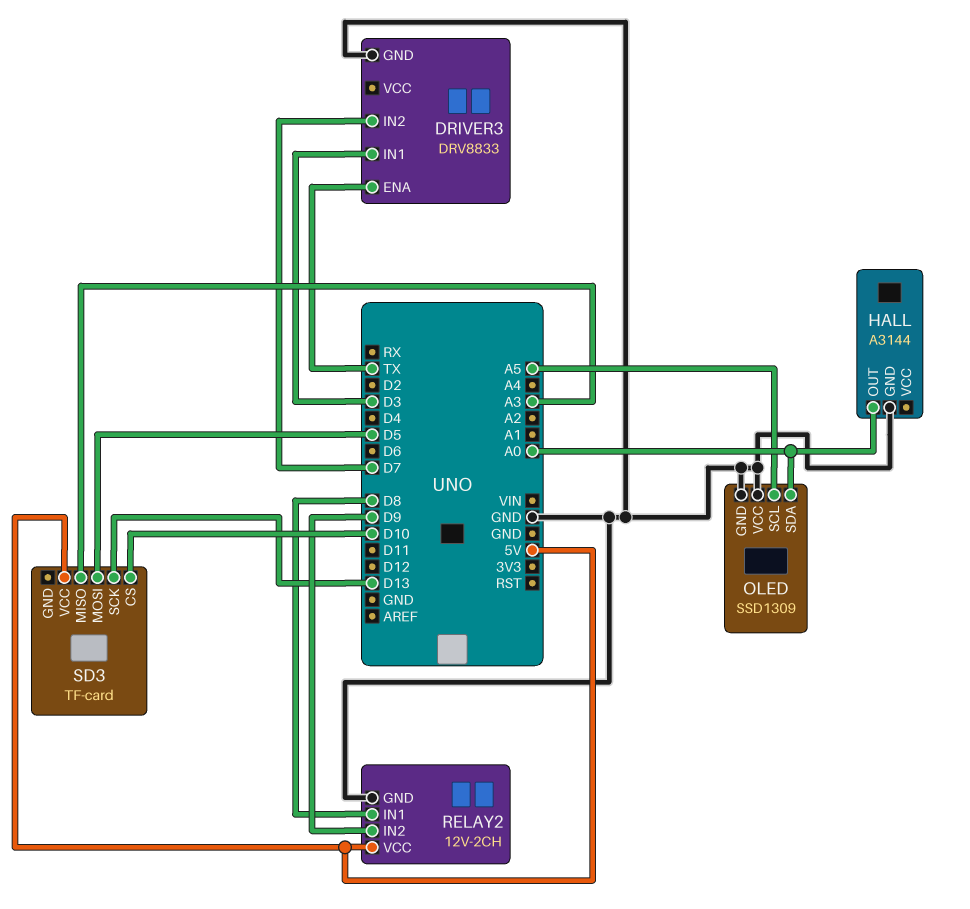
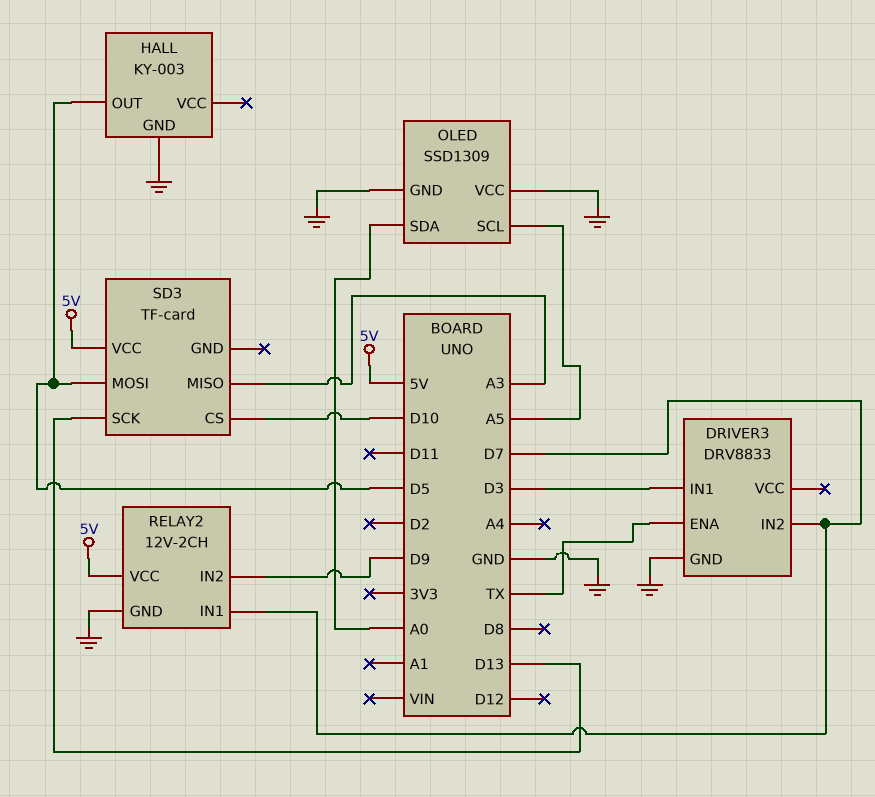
HALL: A3144 -> KY-003
HALL pin OUT: A0 -> D5
RELAY2 pin IN1: D8 -> D7

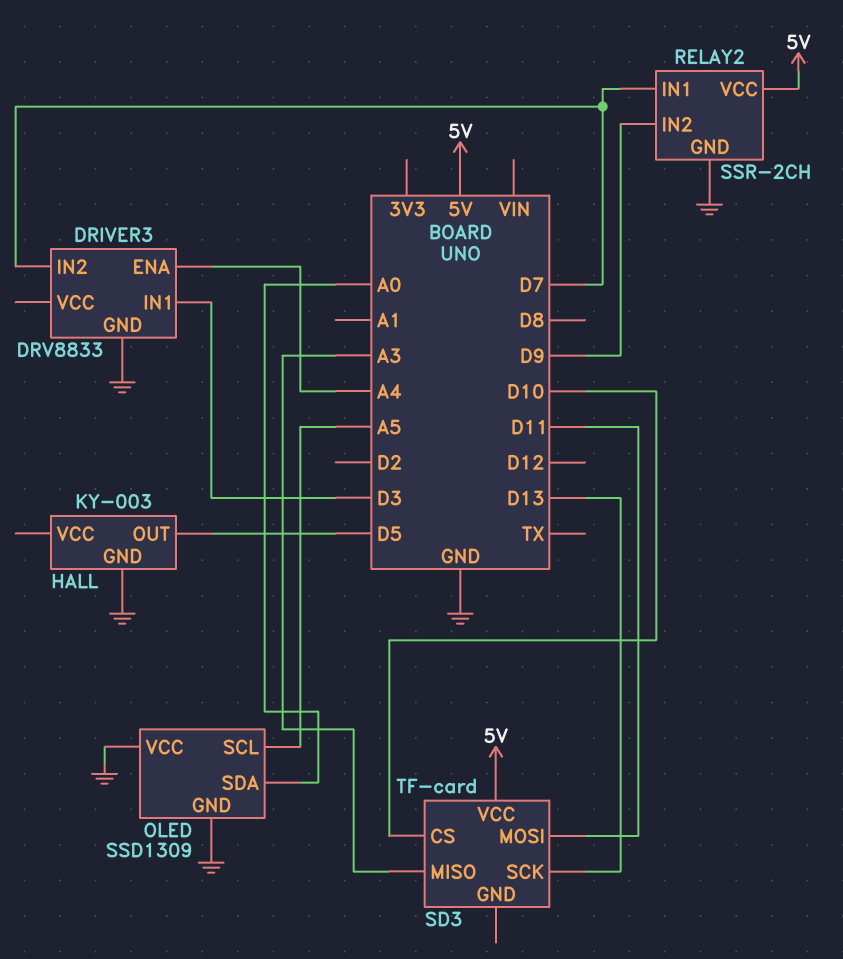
DRIVER3 pin ENA: TX -> A4
RELAY2: 12V-2CH -> SSR-2CH
SD3 pin MOSI: D5 -> D11

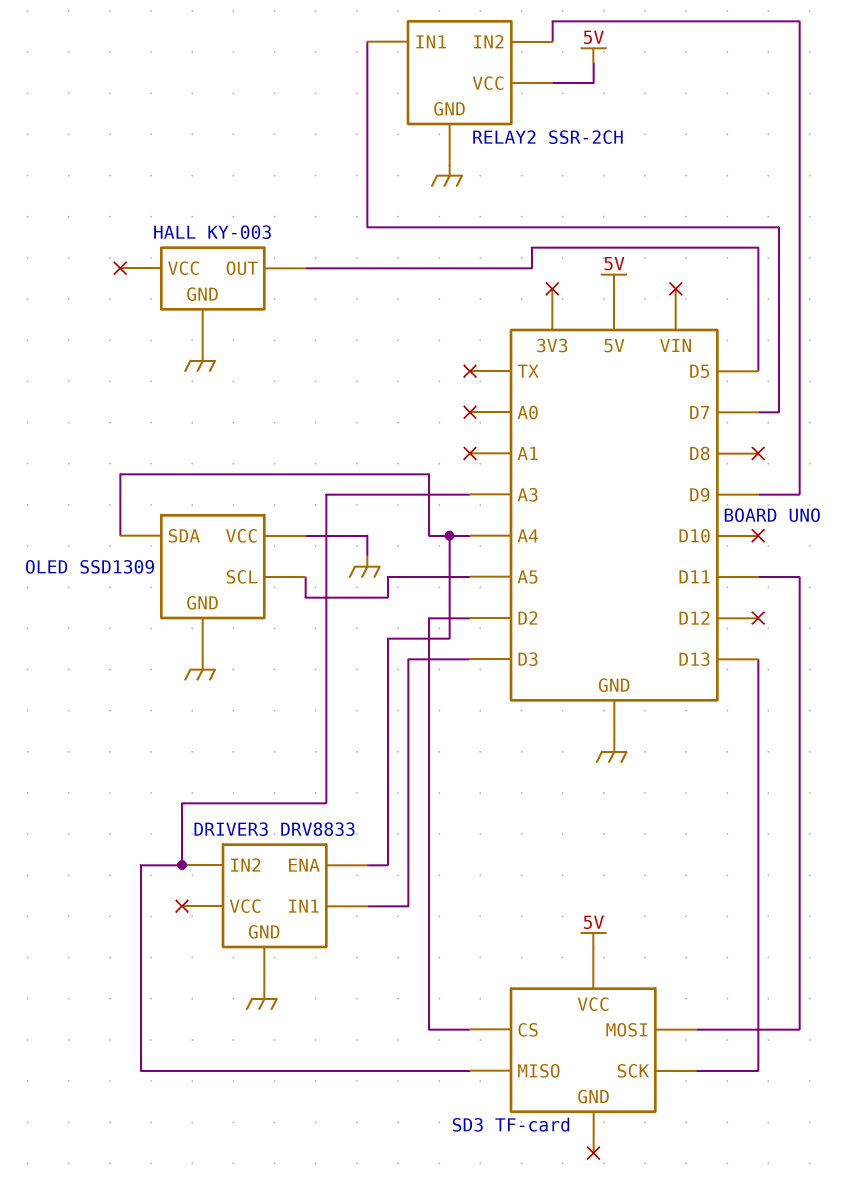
DRIVER3 pin IN2: D7 -> A3
OLED pin SDA: A0 -> A4
SD3 pin CS: D10 -> D2

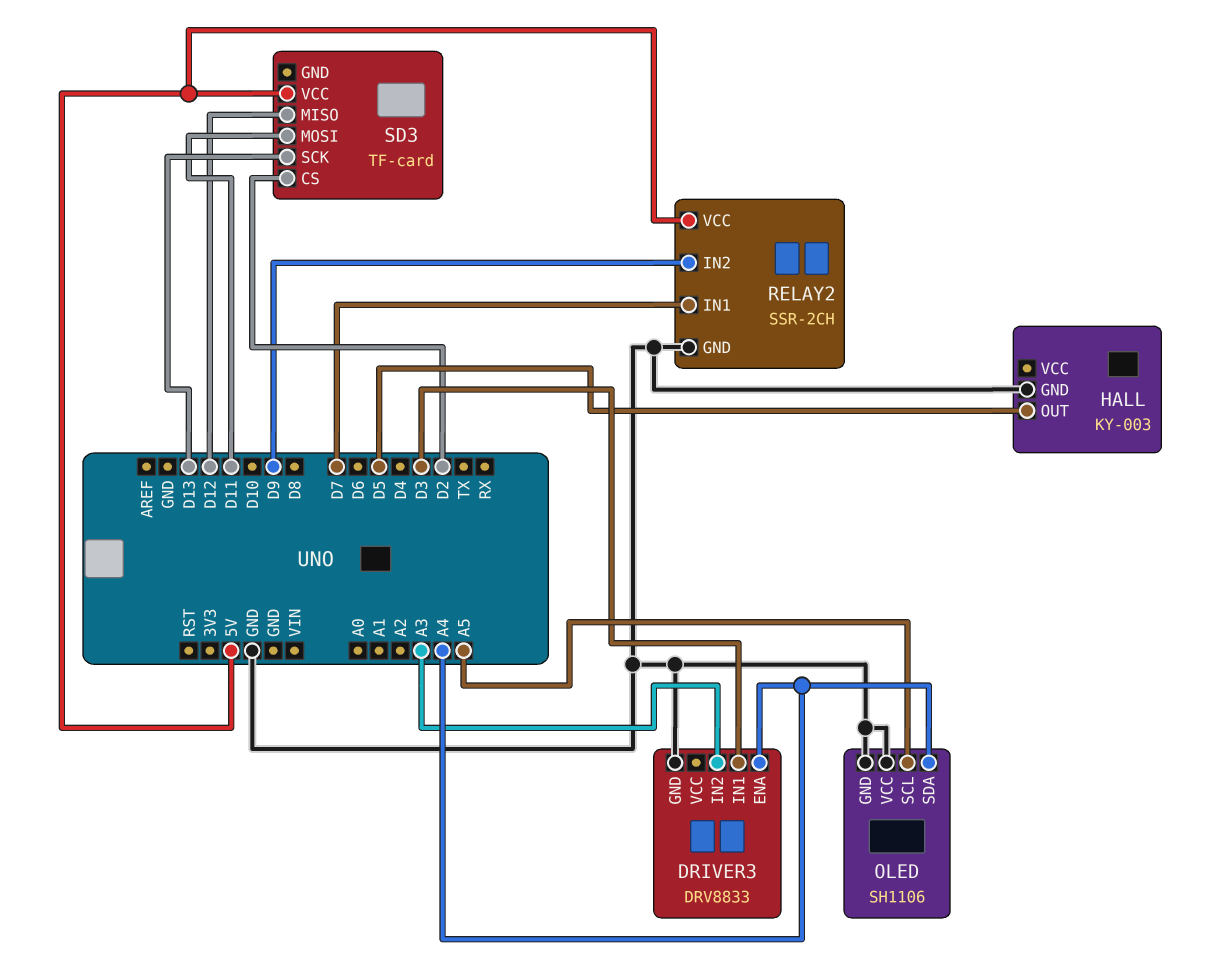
OLED: SSD1309 -> SH1106
SD3 pin MISO: A3 -> D12

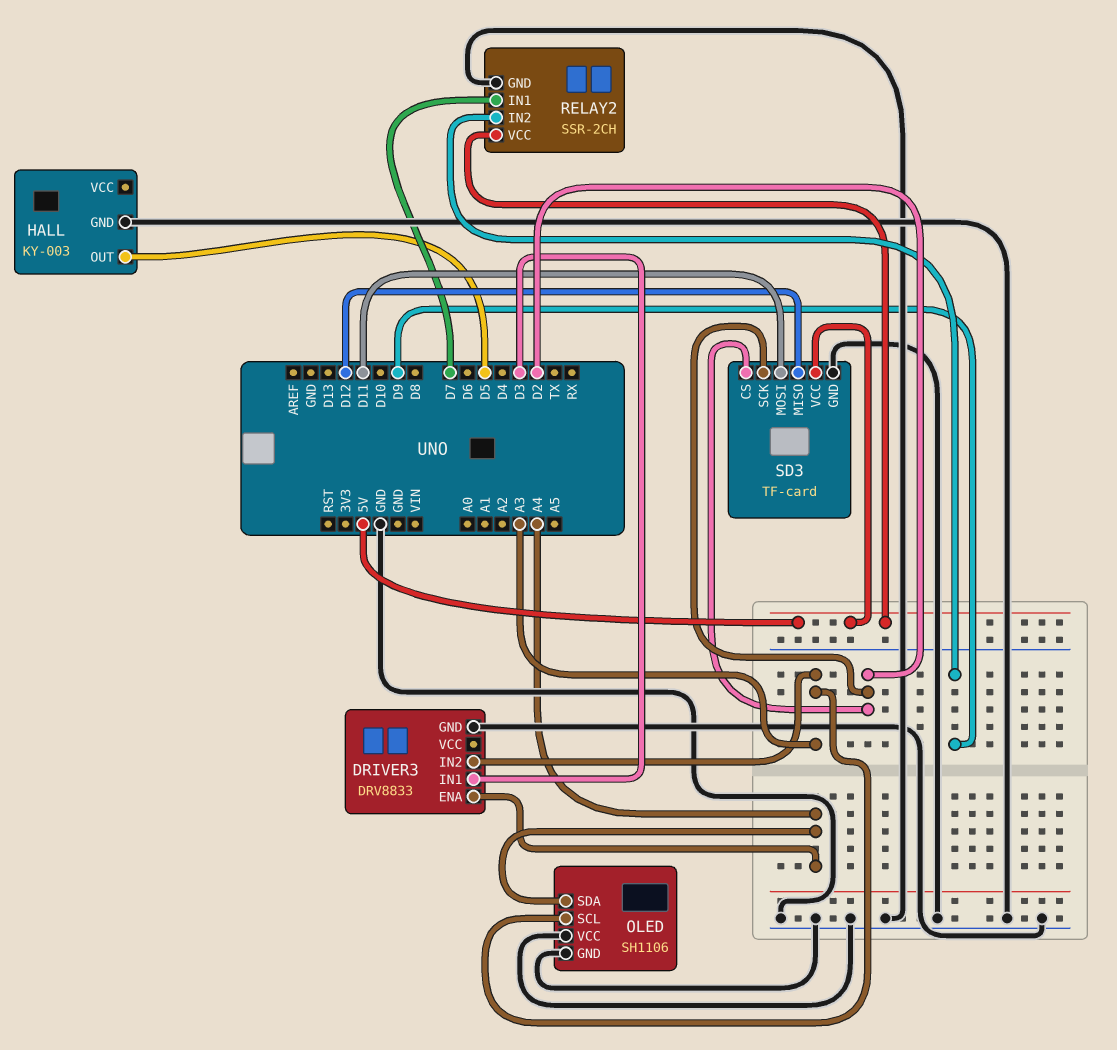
OLED pin SCL: A5 -> A3
SD3 pin GND: none -> GND
SD3 pin SCK: D13 -> D2

